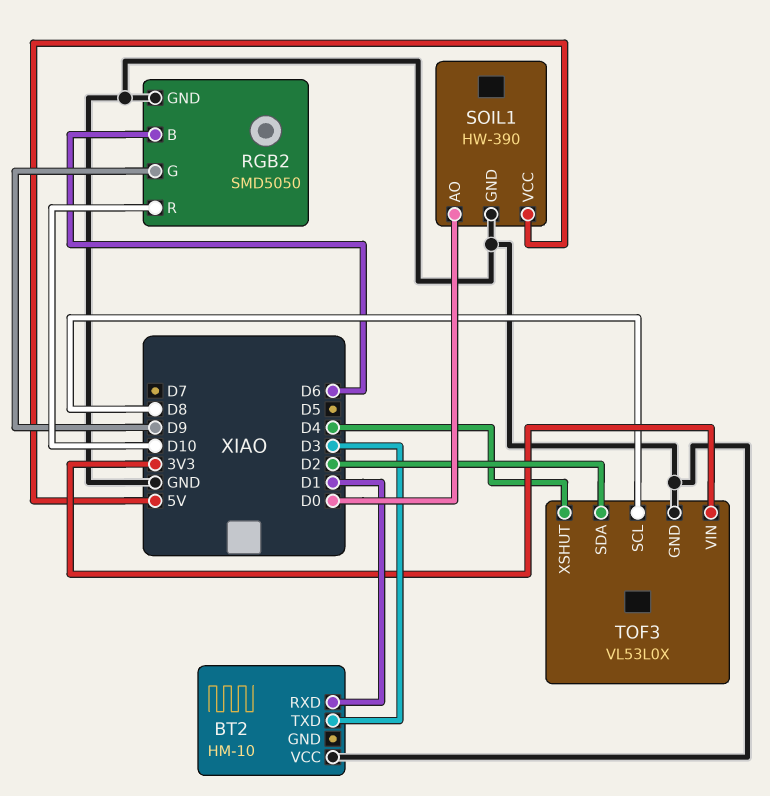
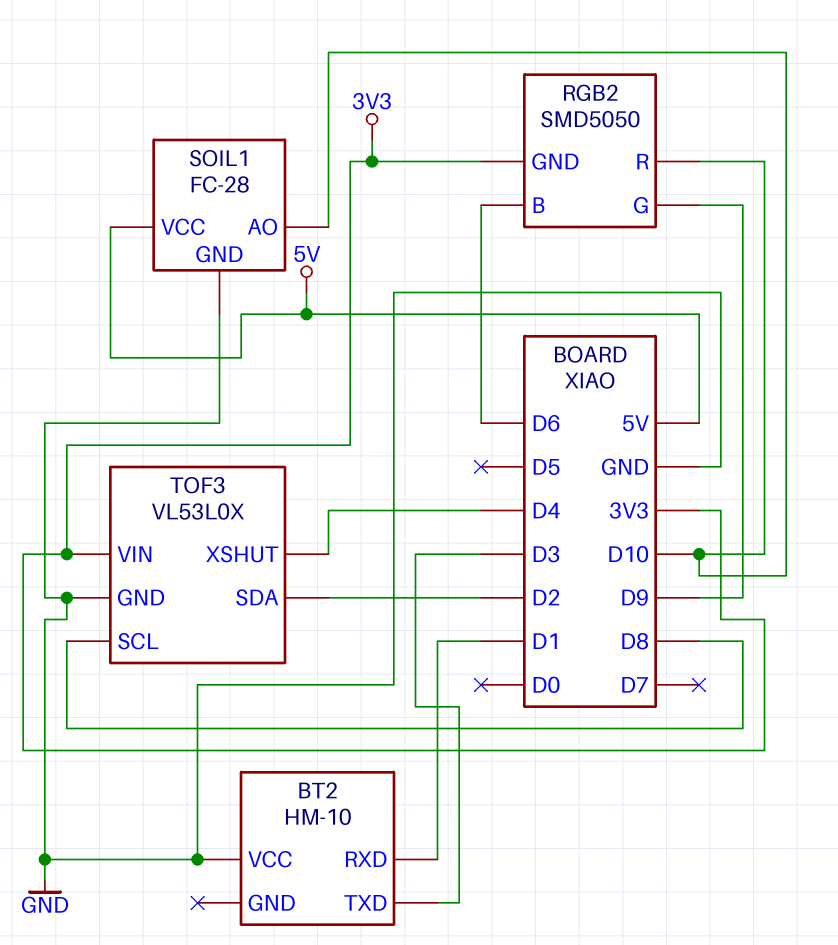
RGB2 pin GND: GND -> 3V3
SOIL1: HW-390 -> FC-28
SOIL1 pin AO: D0 -> D10

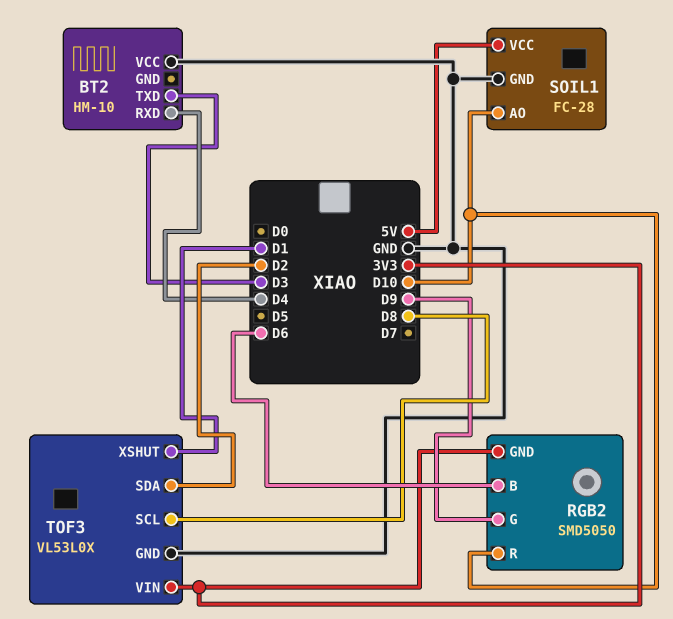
BT2 pin RXD: D1 -> D4
TOF3 pin XSHUT: D4 -> D1

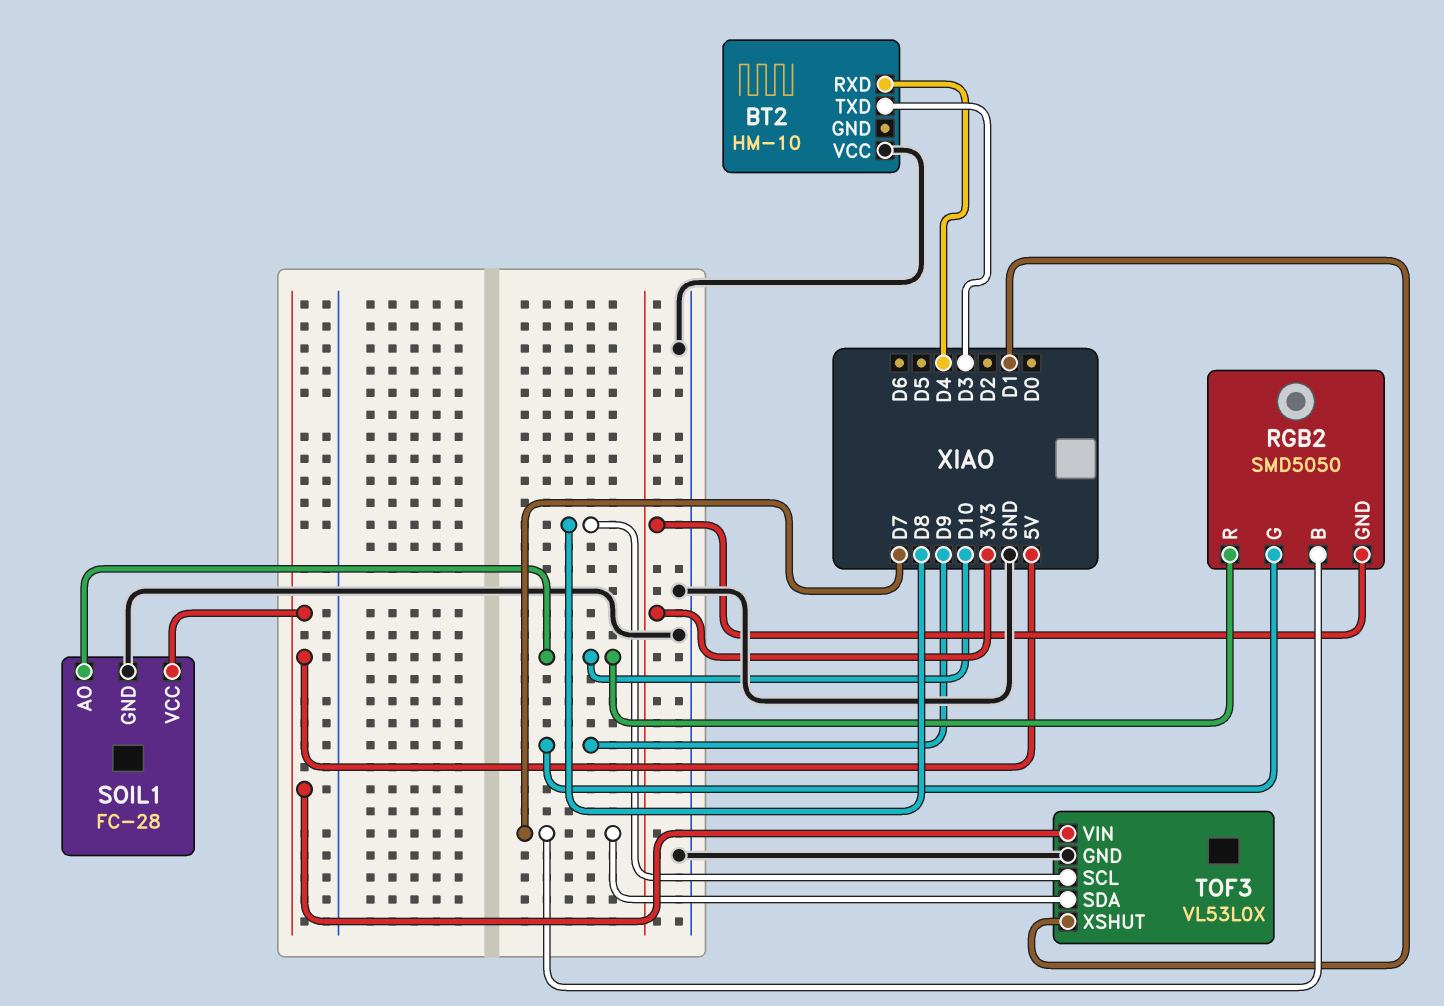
RGB2 pin B: D6 -> D7
TOF3 pin SDA: D2 -> D7
TOF3 pin VIN: 3V3 -> 5V

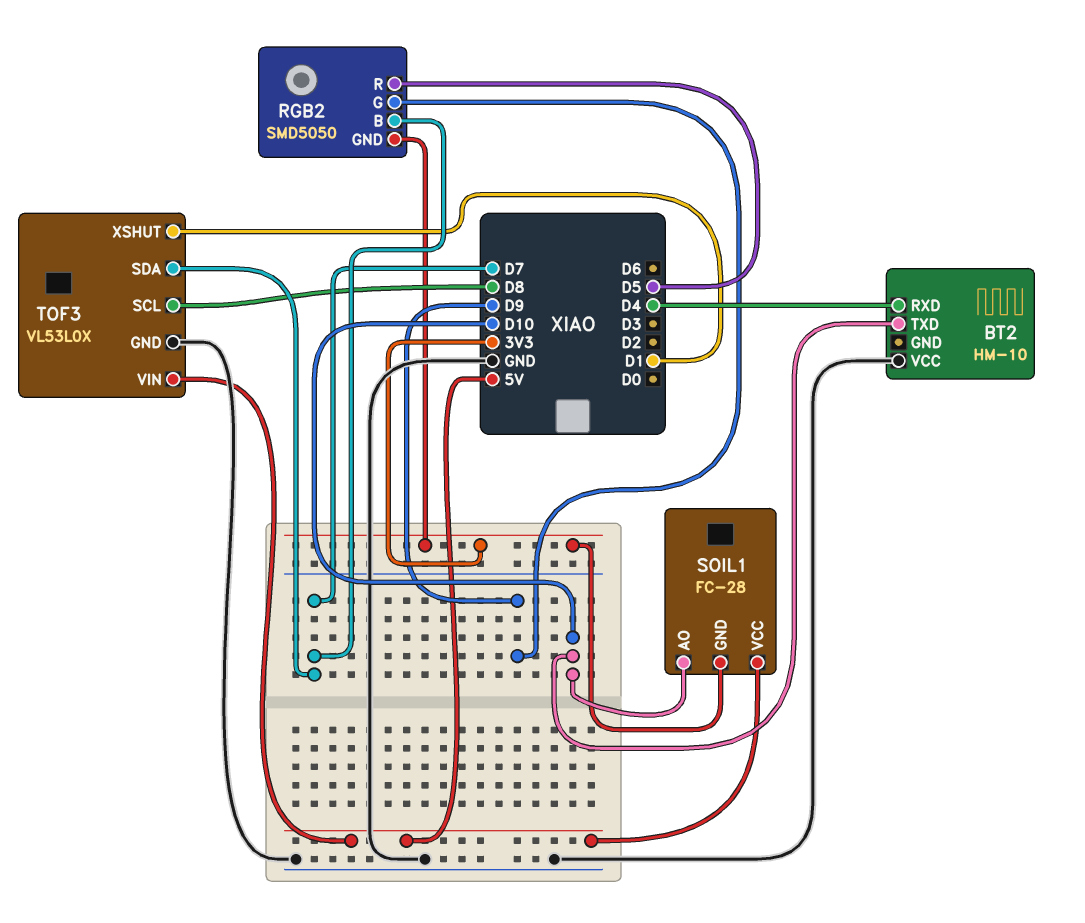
BT2 pin TXD: D3 -> D10
RGB2 pin R: D10 -> D5
SOIL1 pin GND: GND -> 3V3

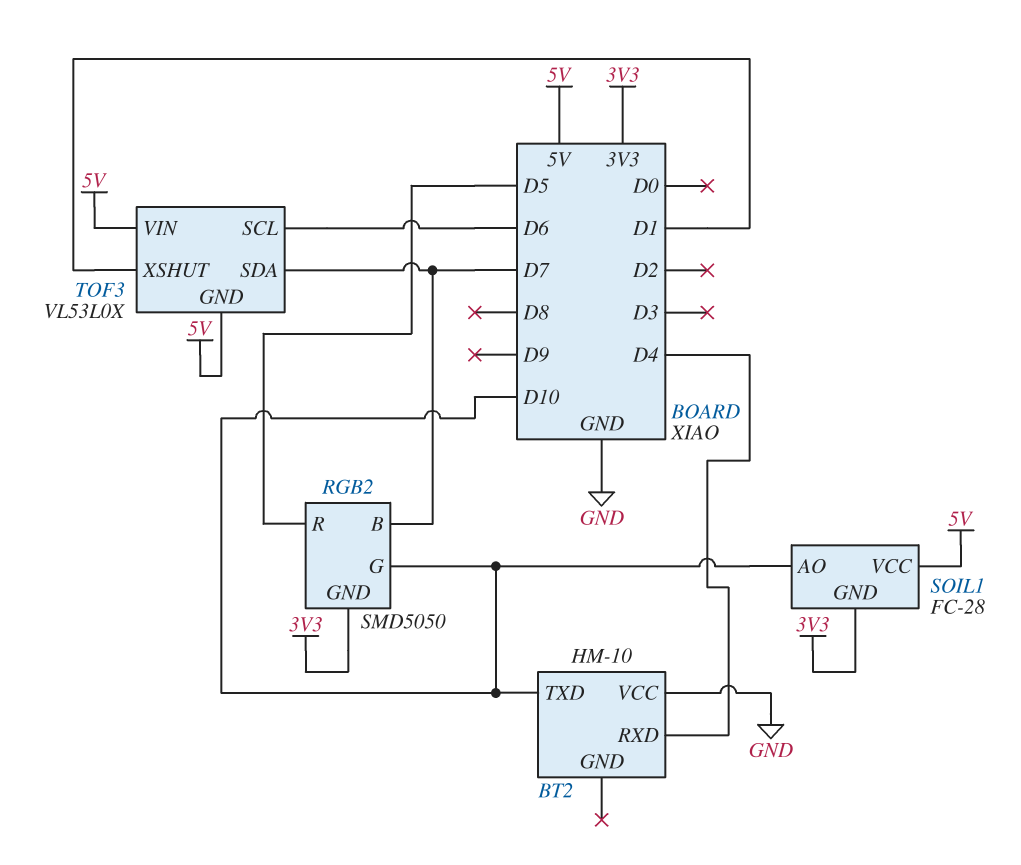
RGB2 pin G: D9 -> D10
TOF3 pin GND: GND -> 5V
TOF3 pin SCL: D8 -> D6

